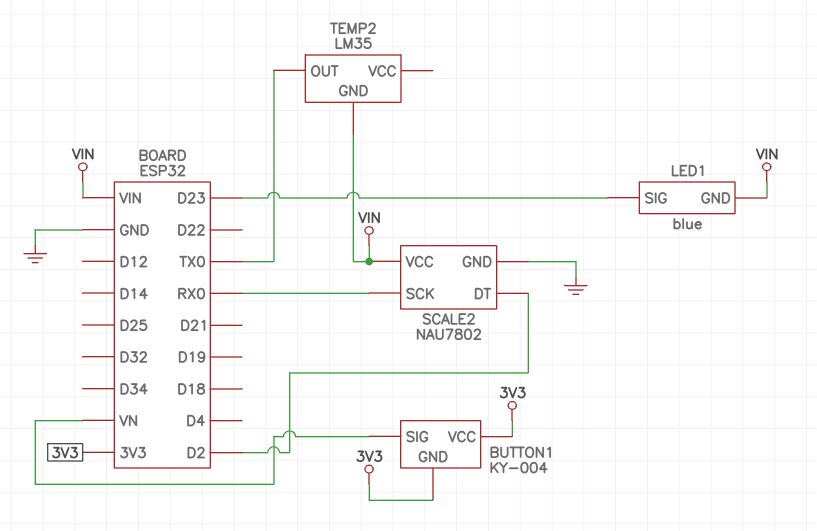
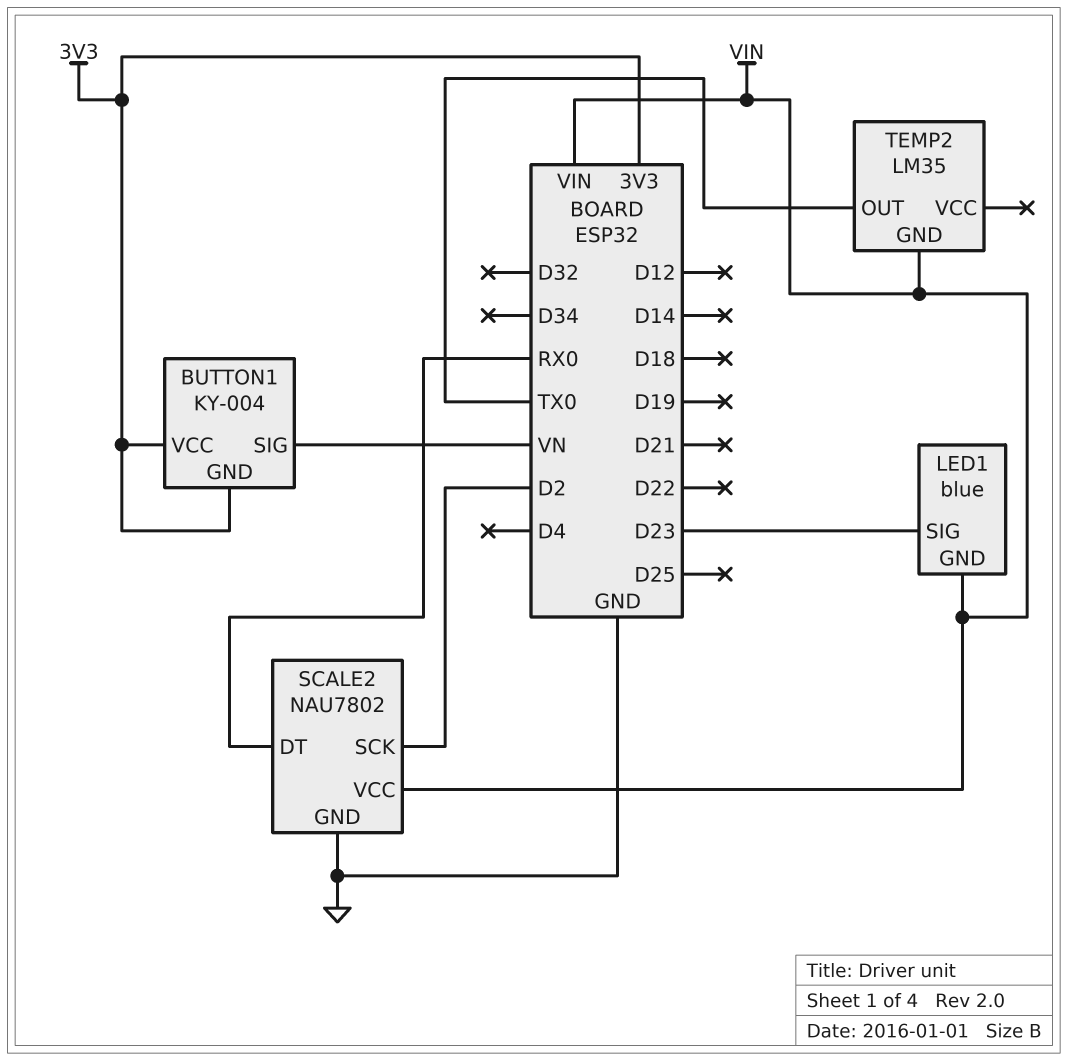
SCALE2 pin DT: D2 -> RX0
SCALE2 pin SCK: RX0 -> D2

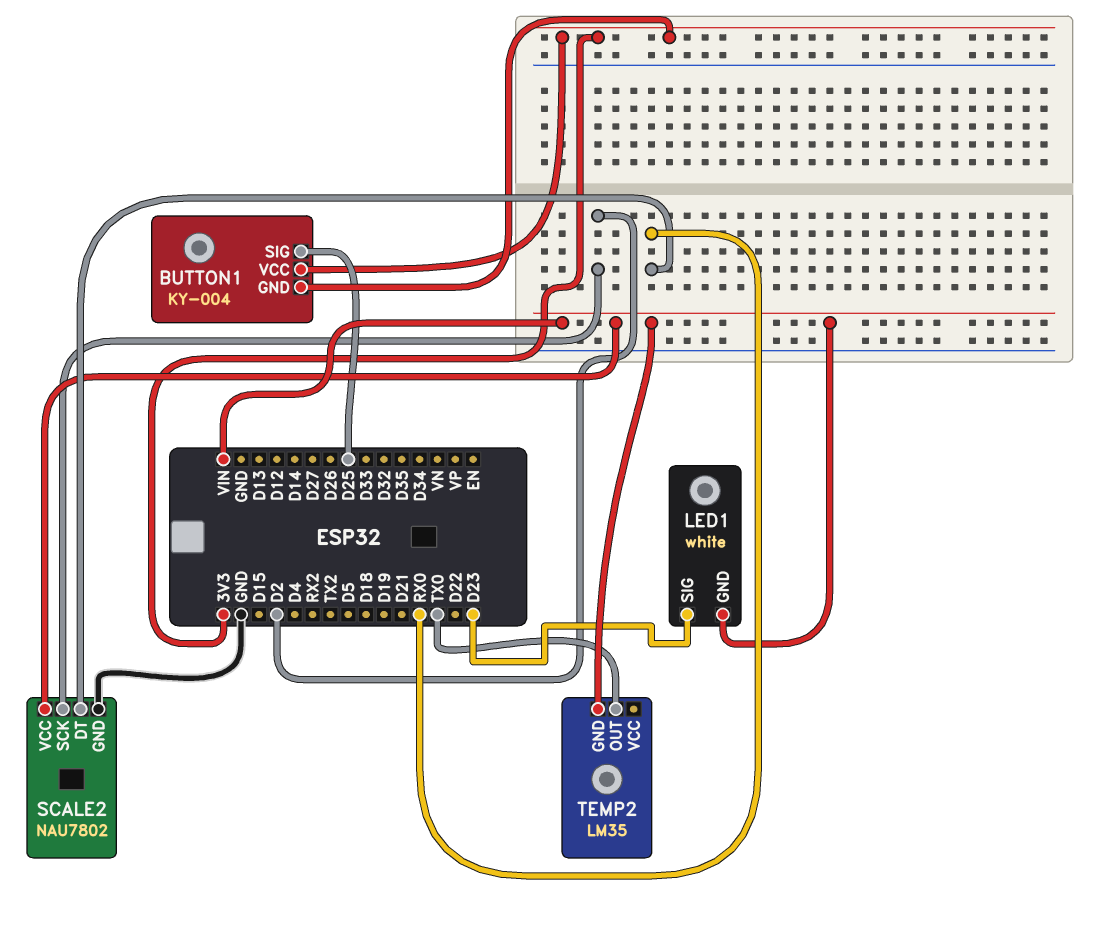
BUTTON1 pin SIG: VN -> D25
LED1: blue -> white

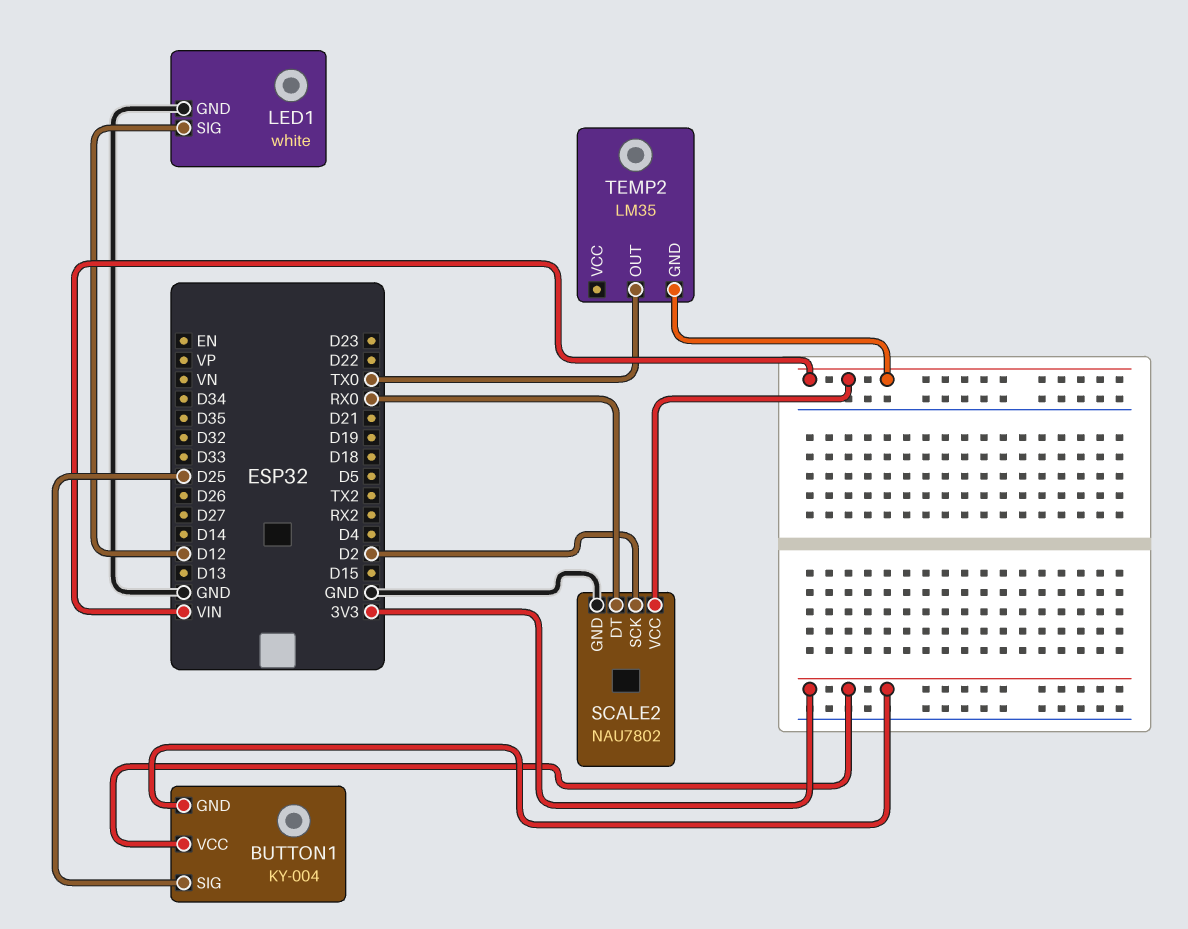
LED1 pin GND: VIN -> GND
LED1 pin SIG: D23 -> D12

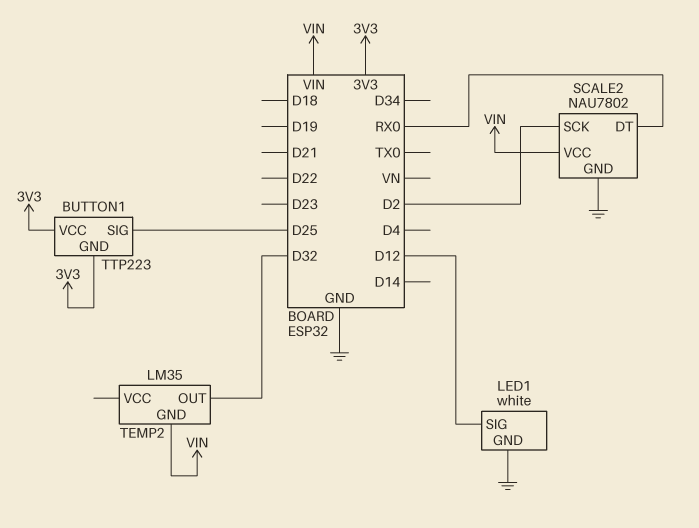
BUTTON1: KY-004 -> TTP223
TEMP2 pin OUT: TX0 -> D32

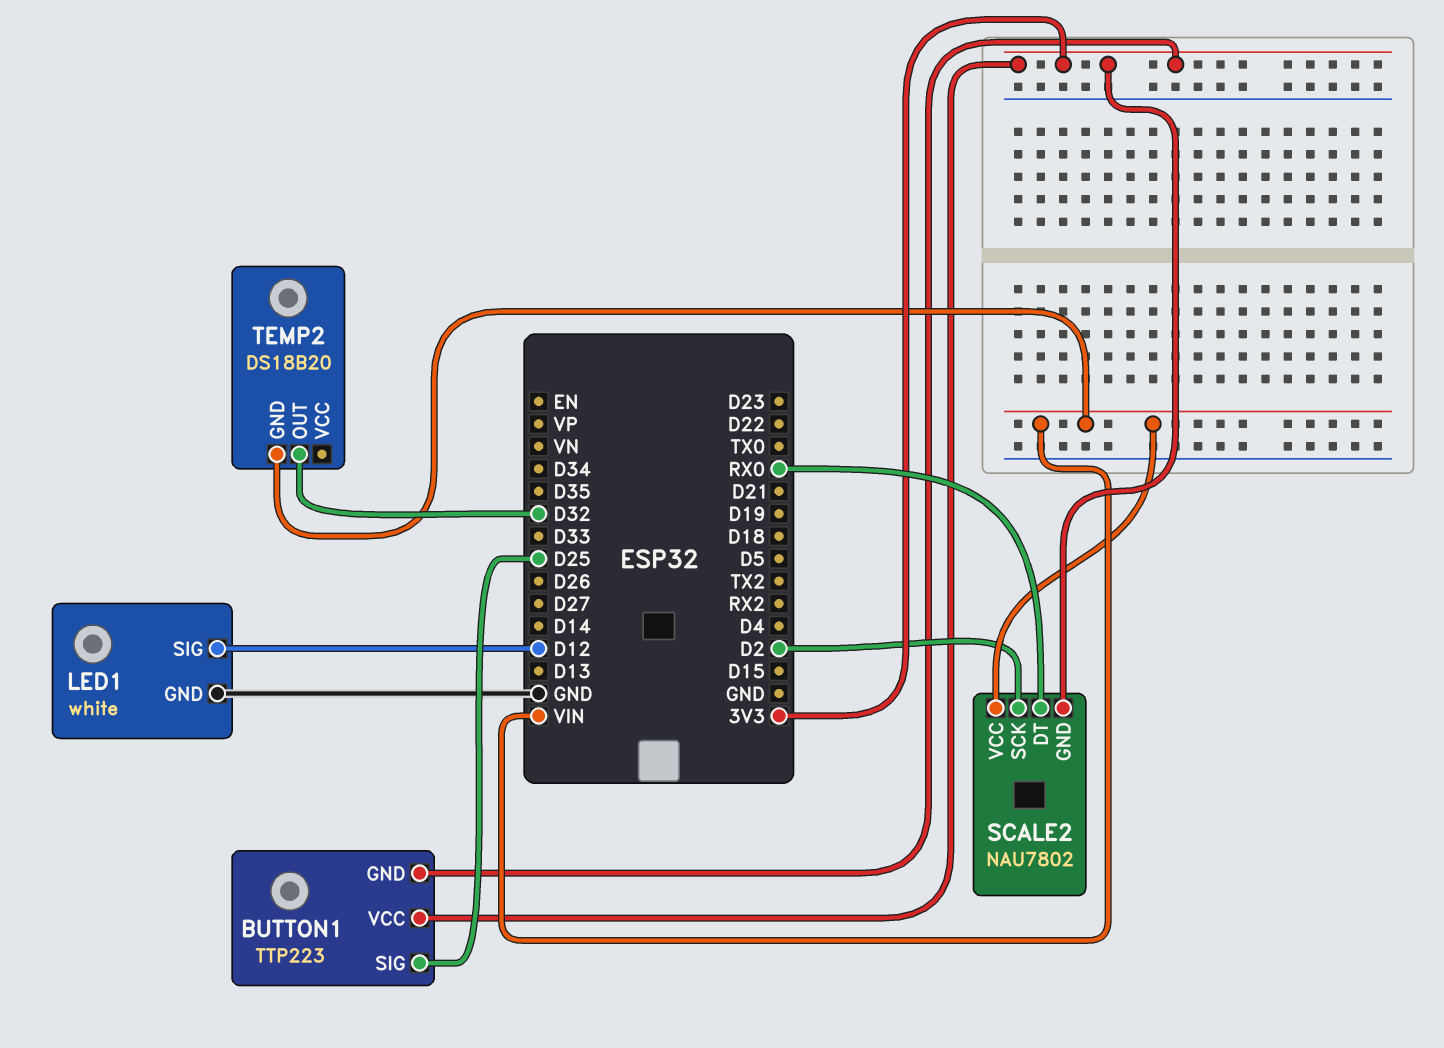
SCALE2 pin GND: GND -> 3V3
TEMP2: LM35 -> DS18B20

